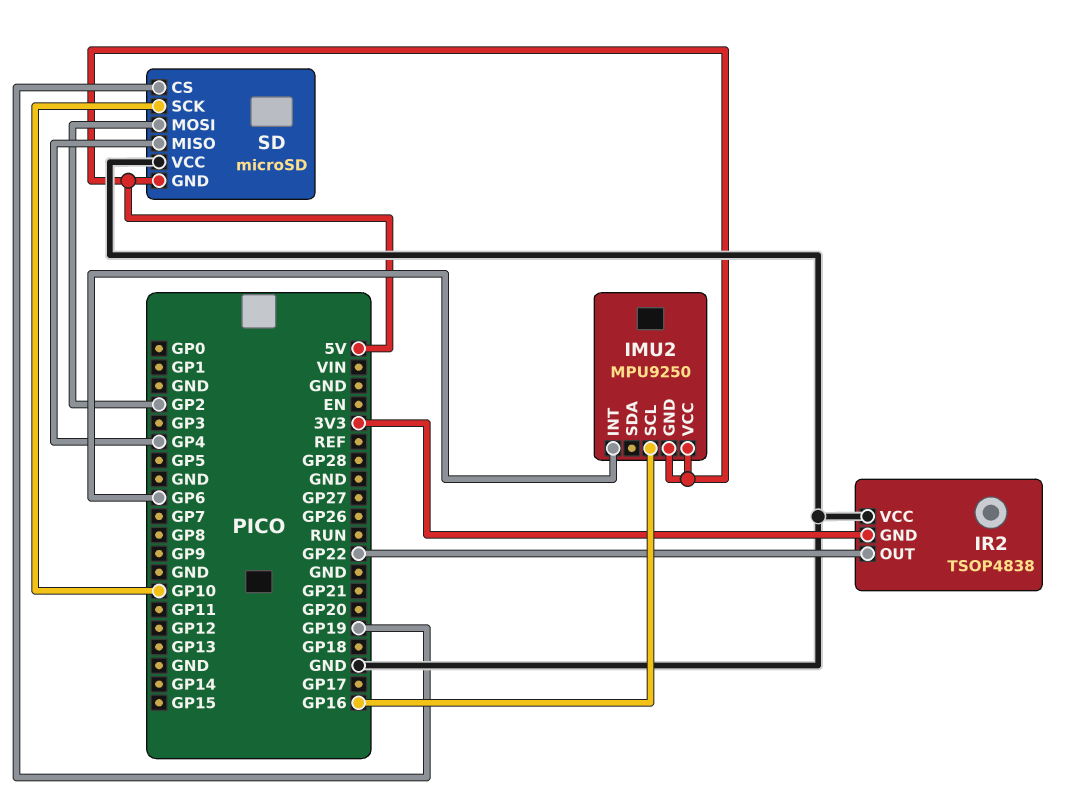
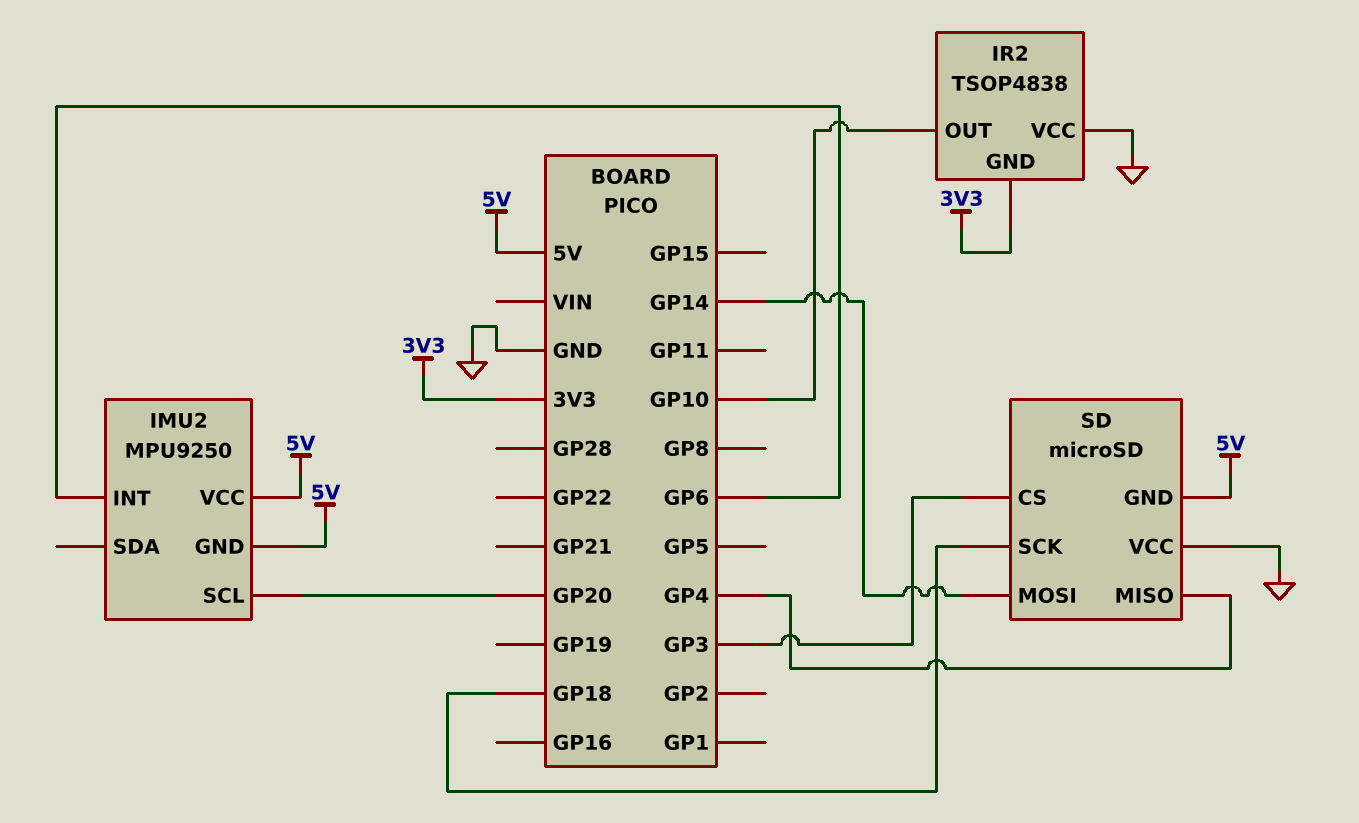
IMU2 pin SCL: GP16 -> GP20
IR2 pin OUT: GP22 -> GP10
SD pin CS: GP19 -> GP3
SD pin MOSI: GP2 -> GP14
SD pin SCK: GP10 -> GP18

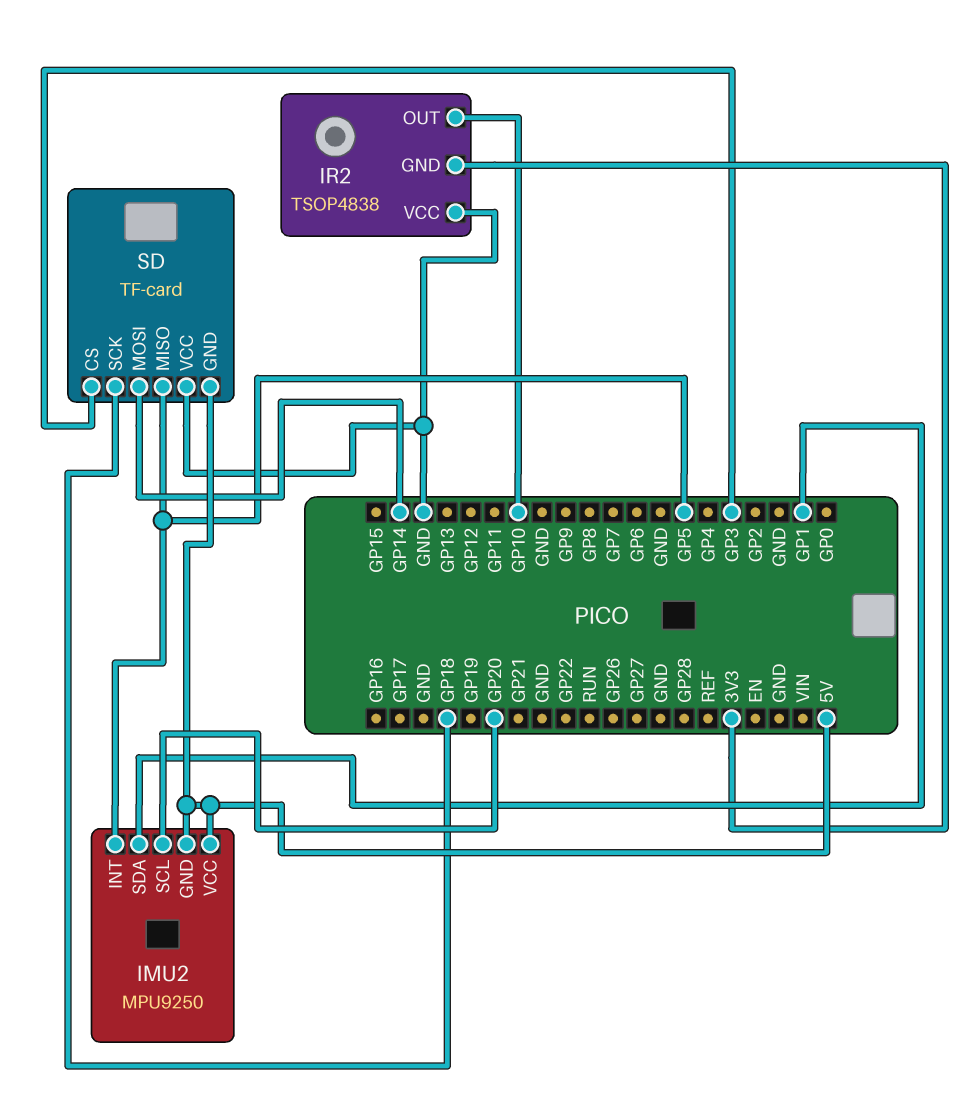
IMU2 pin INT: GP6 -> GP5
IMU2 pin SDA: none -> GP1
SD: microSD -> TF-card
SD pin MISO: GP4 -> GP5

